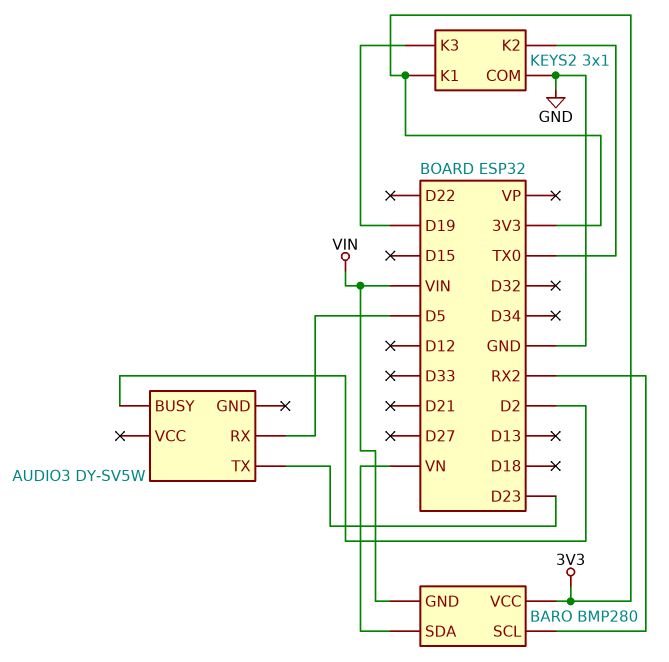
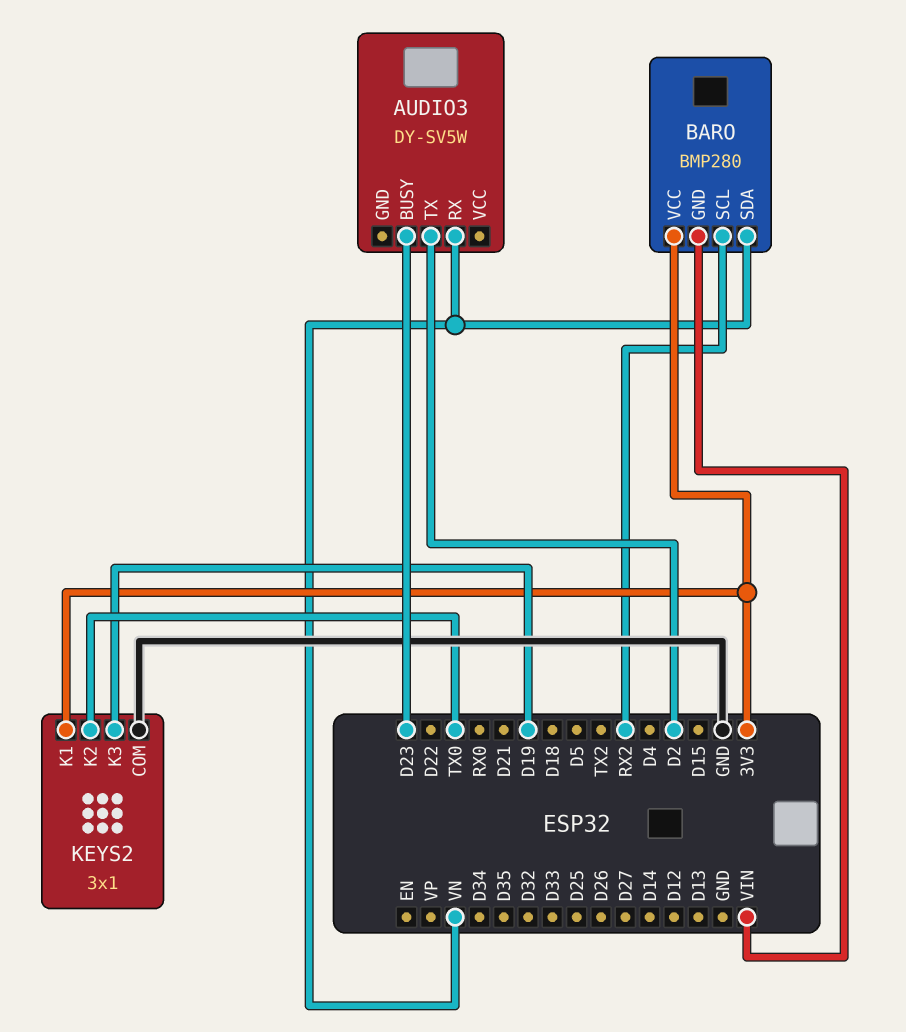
AUDIO3 pin BUSY: D2 -> D23
AUDIO3 pin RX: D5 -> VN
AUDIO3 pin TX: D23 -> D2

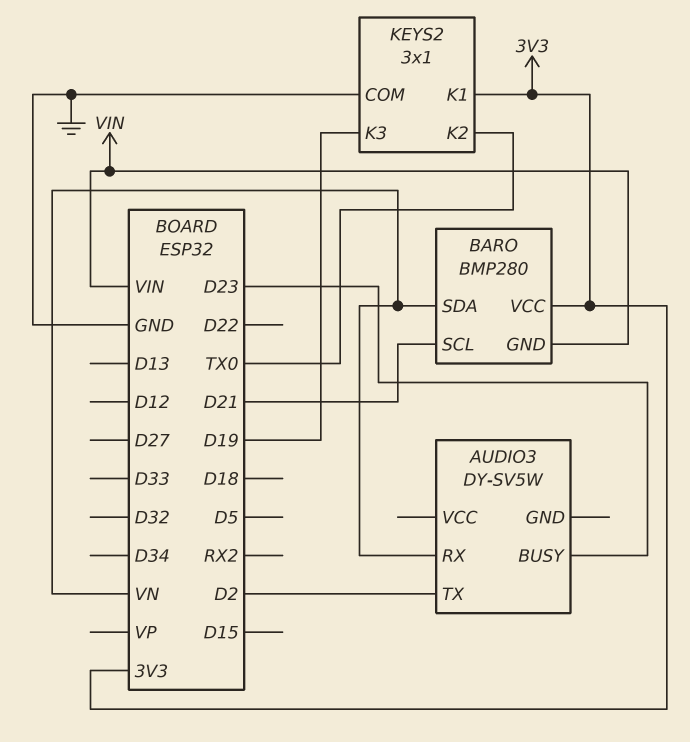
BARO pin SCL: RX2 -> D21

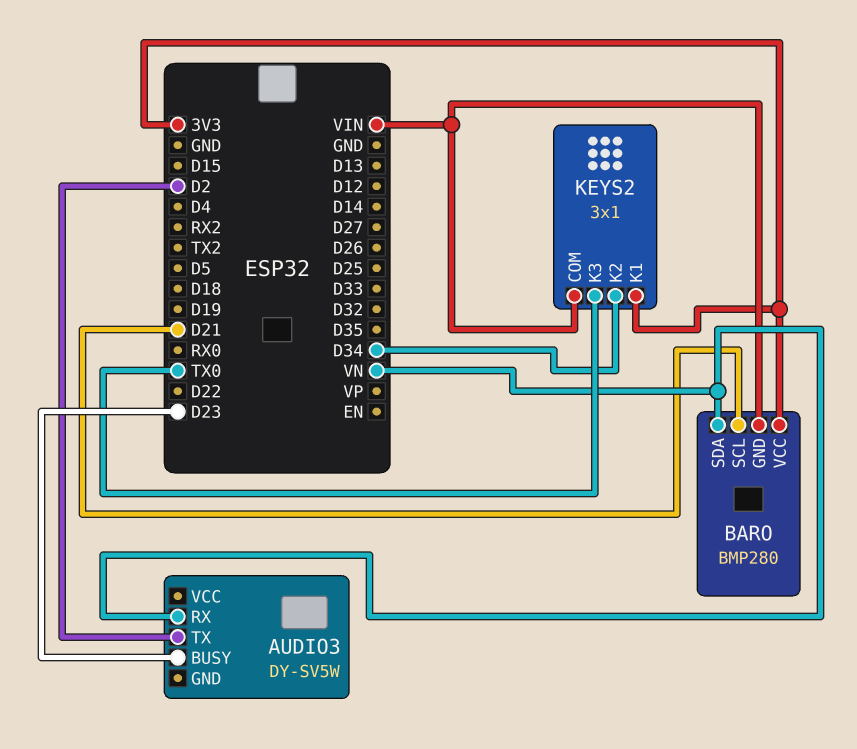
KEYS2 pin COM: GND -> VIN
KEYS2 pin K2: TX0 -> D34
KEYS2 pin K3: D19 -> TX0

